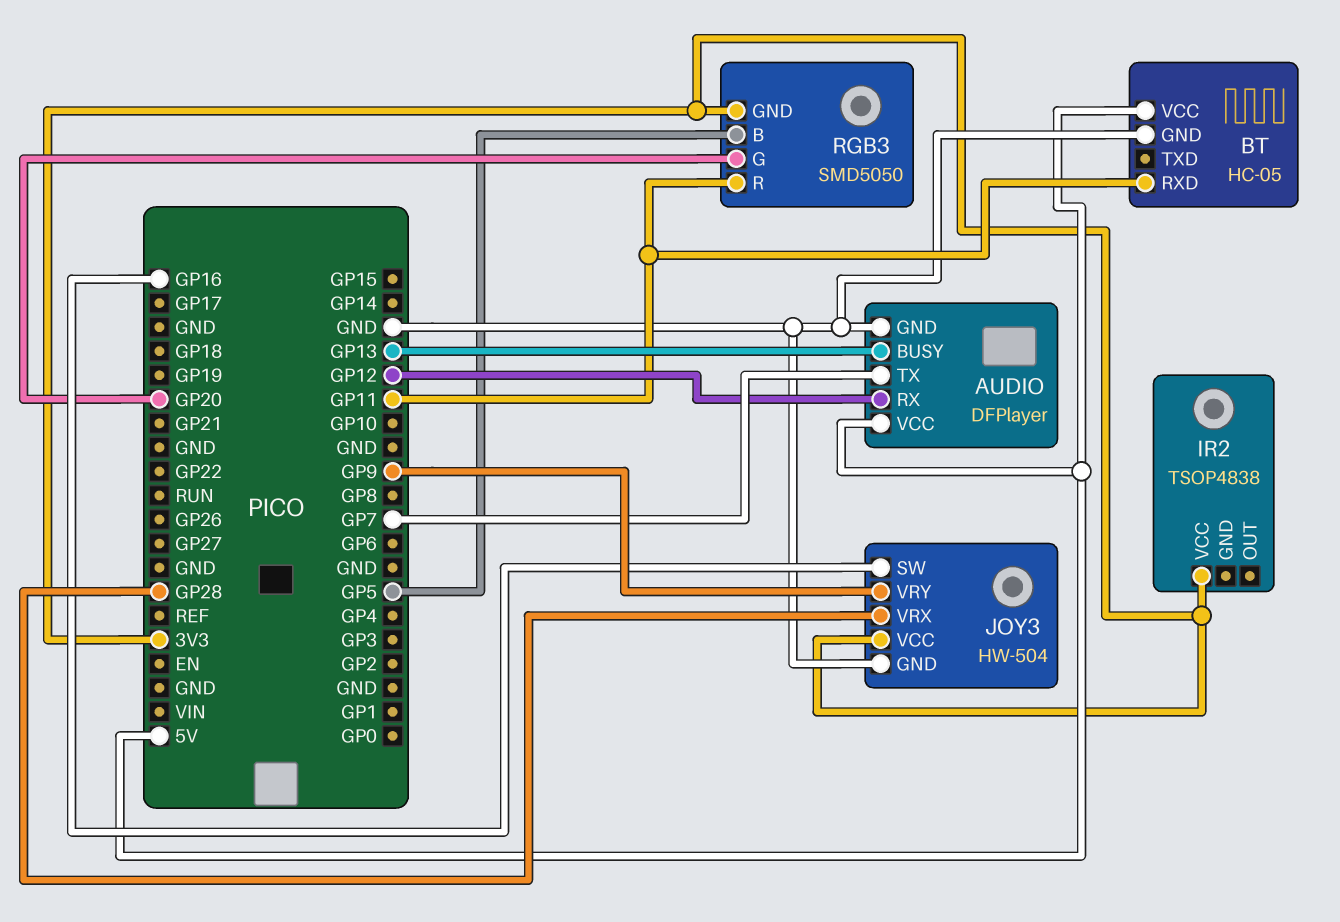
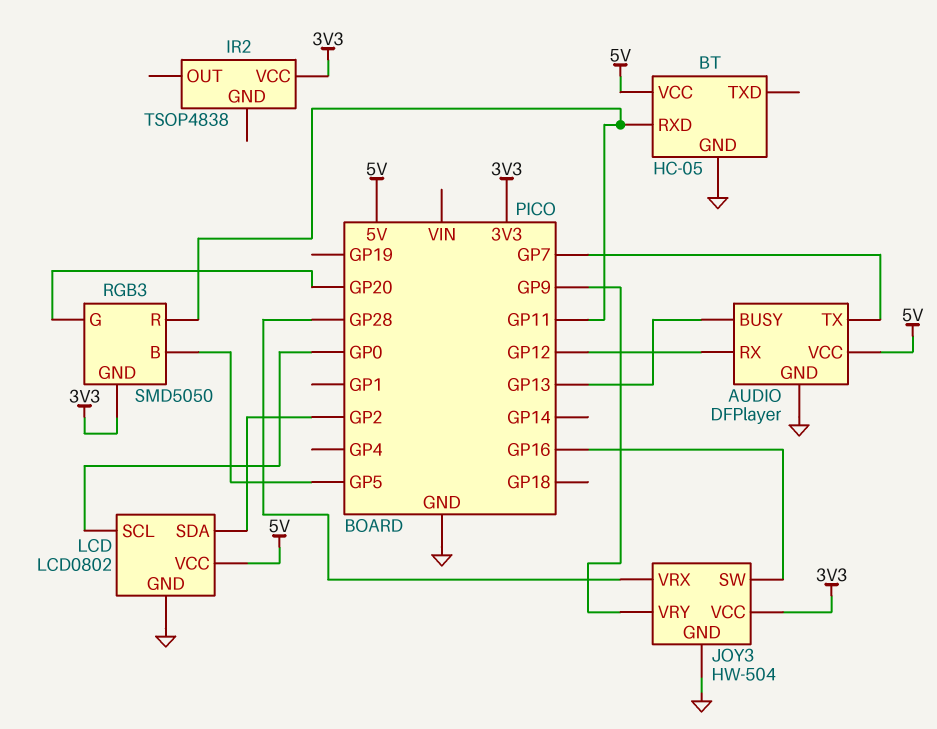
LCD: none -> LCD0802
LCD pin GND: none -> GND
LCD pin SCL: none -> GP0
LCD pin SDA: none -> GP2
LCD pin VCC: none -> 5V

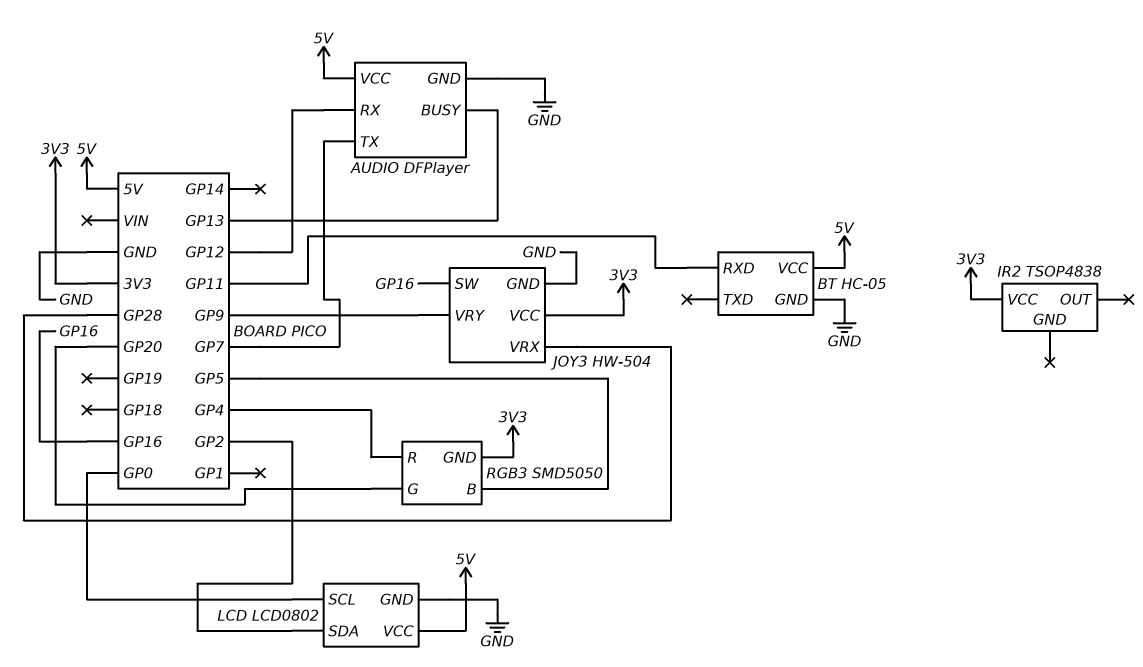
RGB3 pin R: GP11 -> GP4

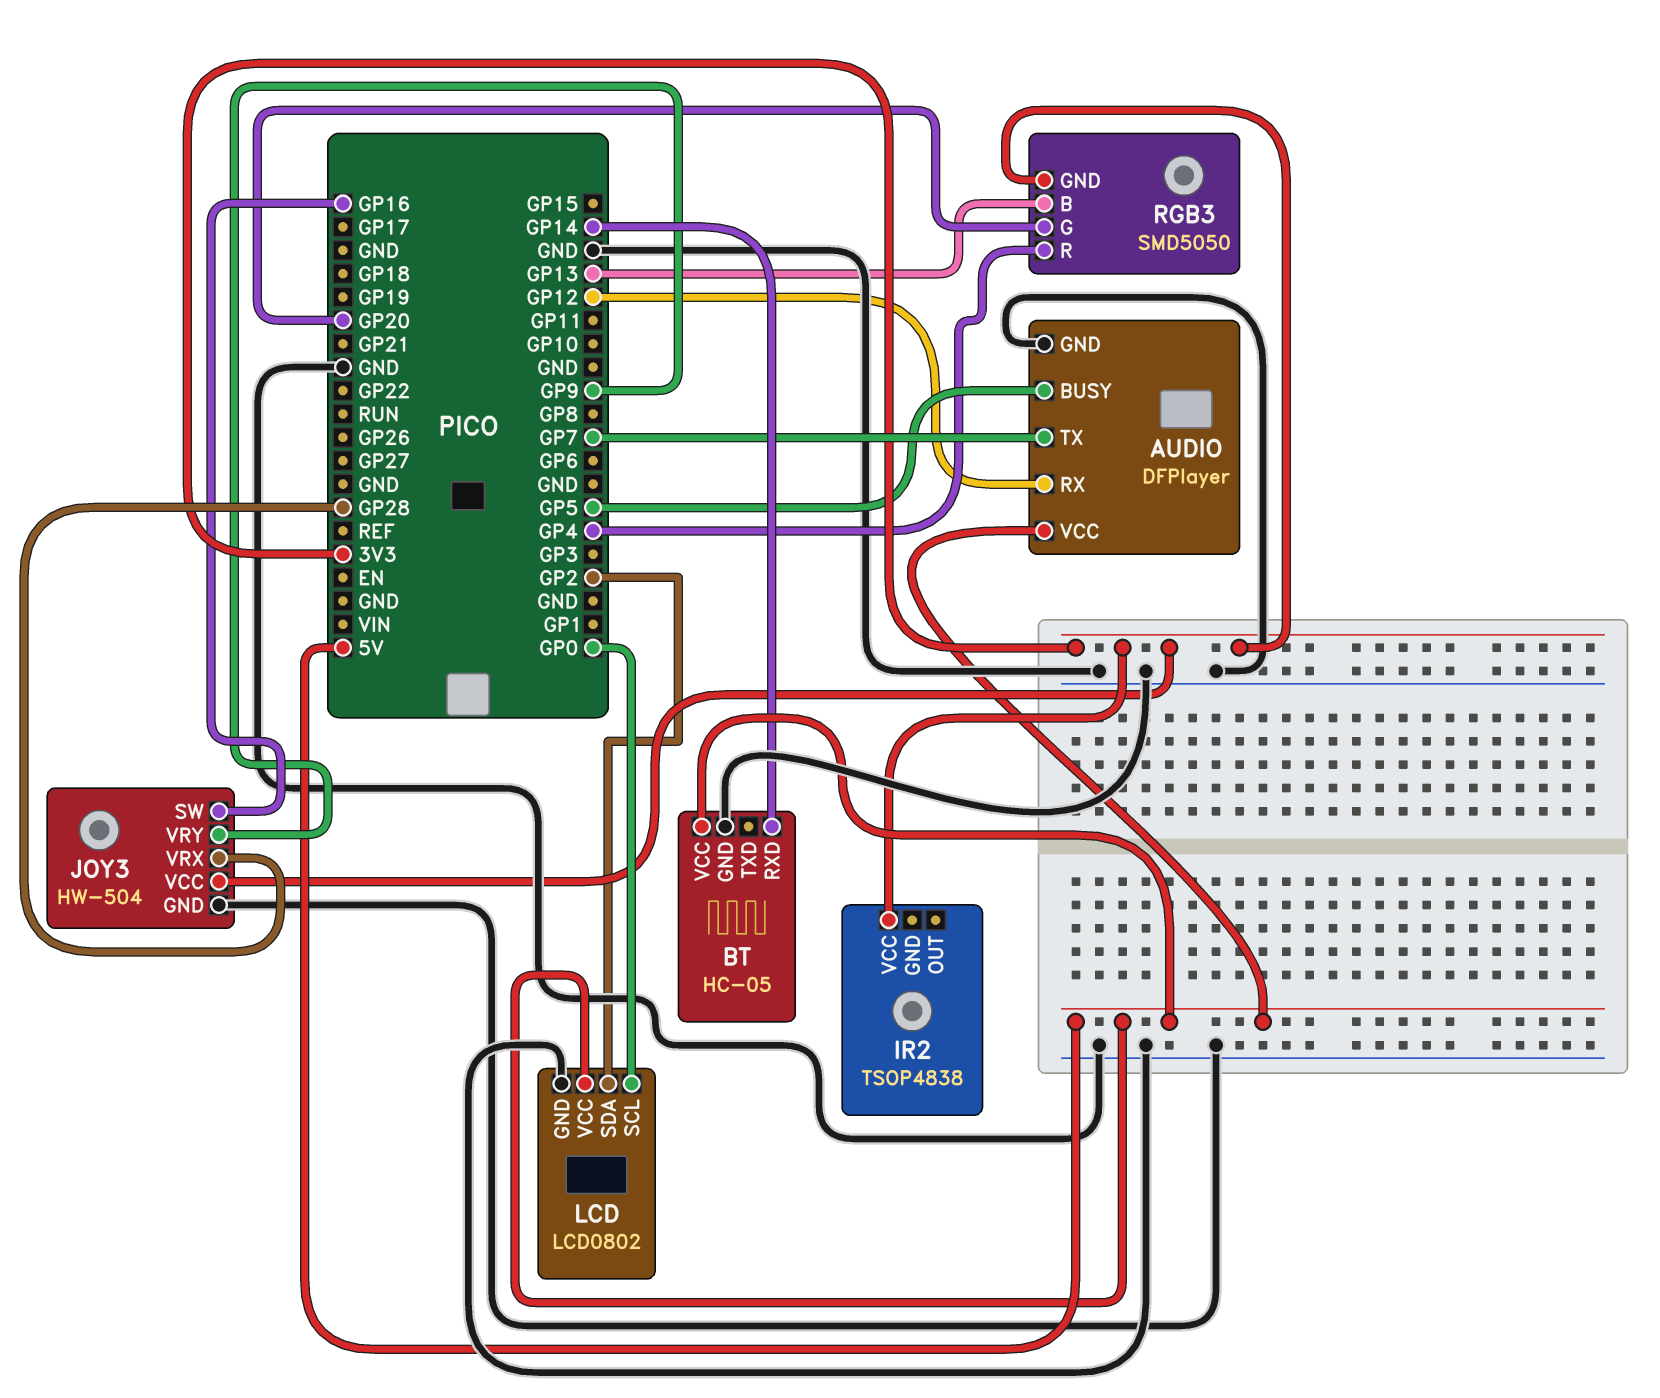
AUDIO pin BUSY: GP13 -> GP5
BT pin RXD: GP11 -> GP14
RGB3 pin B: GP5 -> GP13

